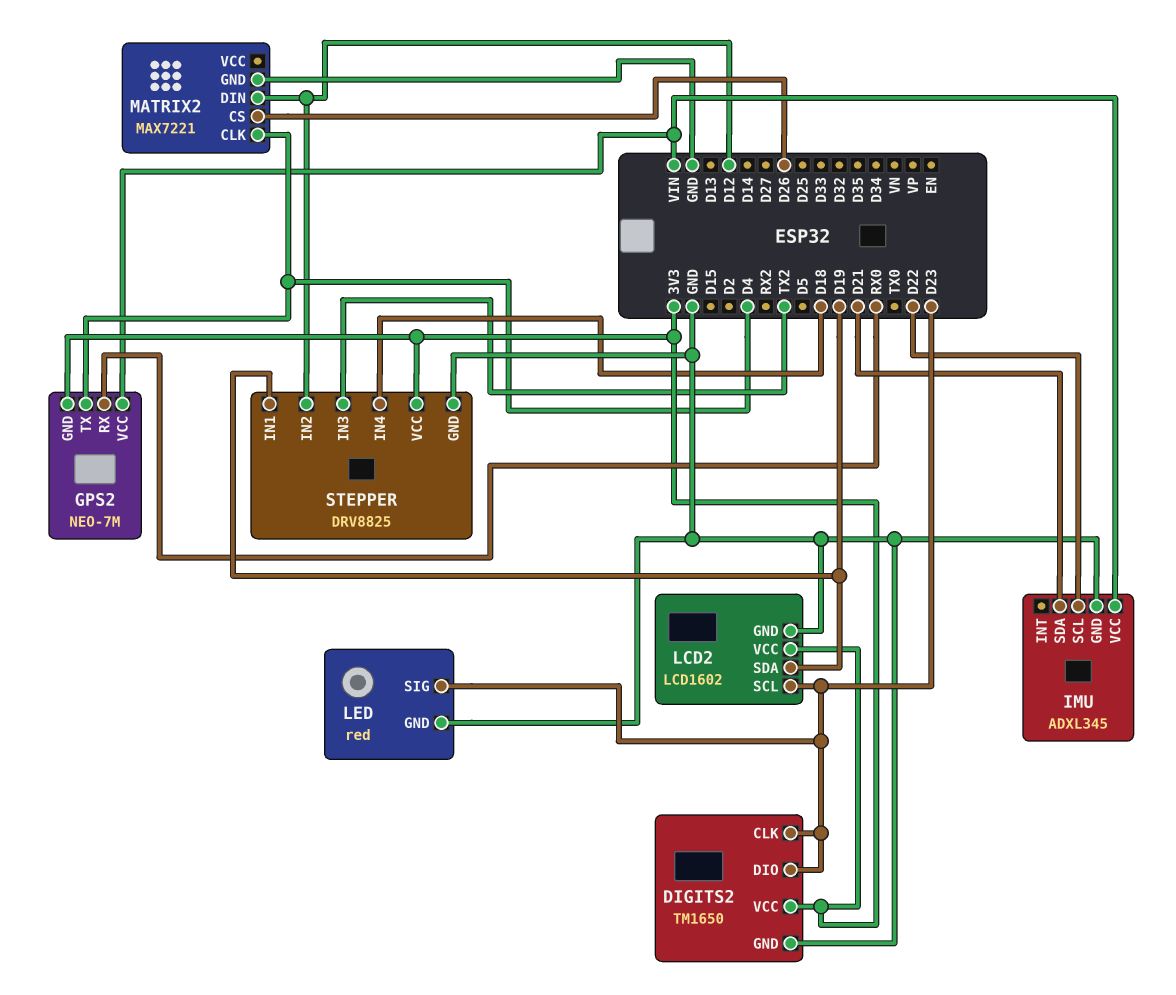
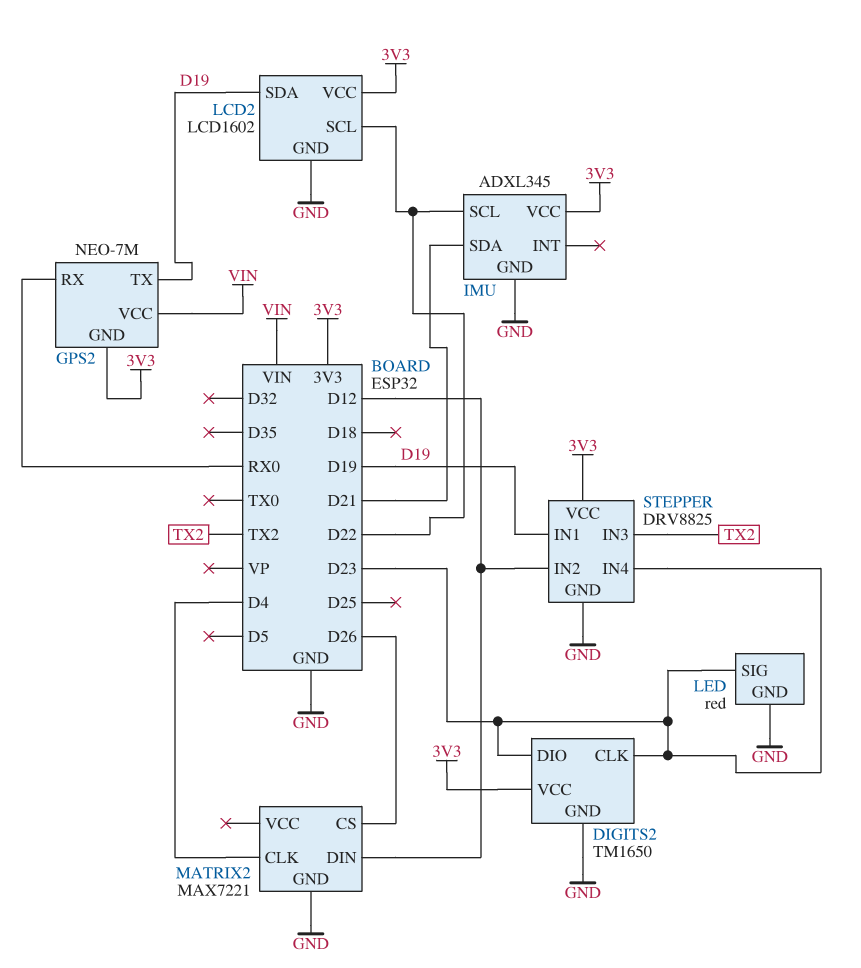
GPS2 pin TX: D4 -> D19
IMU pin VCC: VIN -> 3V3
LCD2 pin SCL: D23 -> D22
STEPPER pin IN4: D18 -> D23

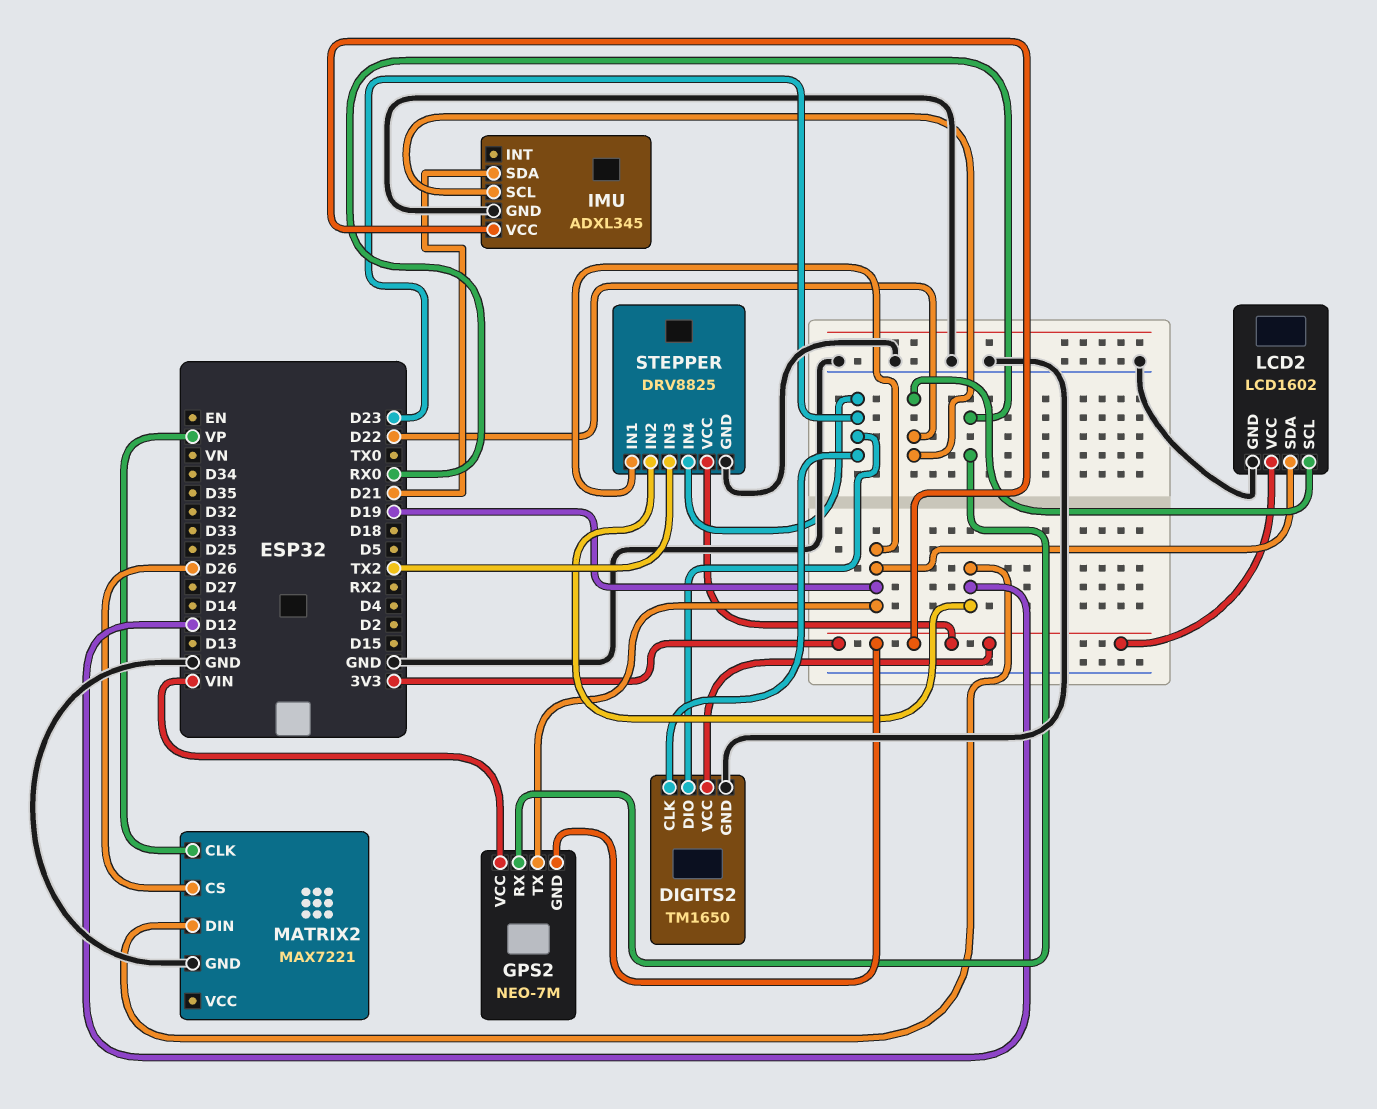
LED: red -> none
LED pin GND: GND -> none
LED pin SIG: D23 -> none
MATRIX2 pin CLK: D4 -> VP

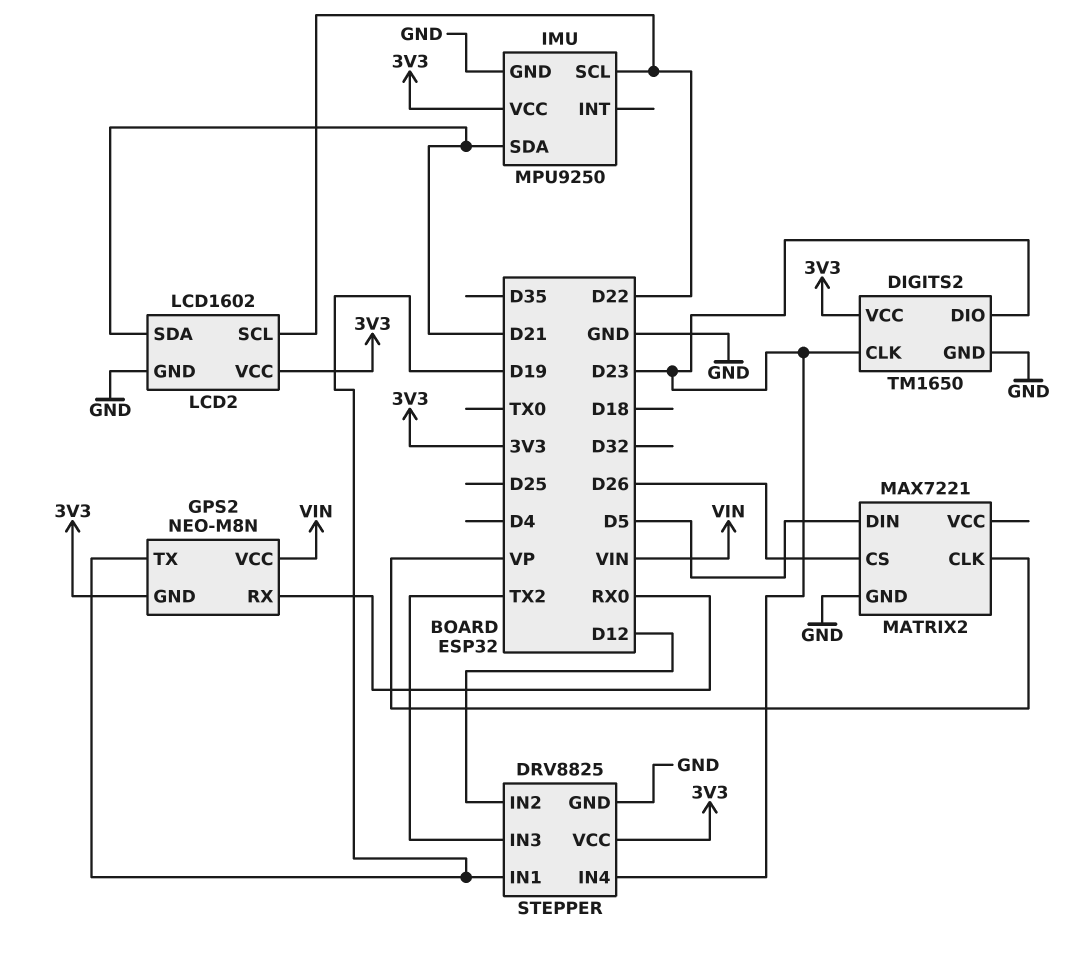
GPS2: NEO-7M -> NEO-M8N
IMU: ADXL345 -> MPU9250
LCD2 pin SDA: D19 -> D21
MATRIX2 pin DIN: D12 -> D5

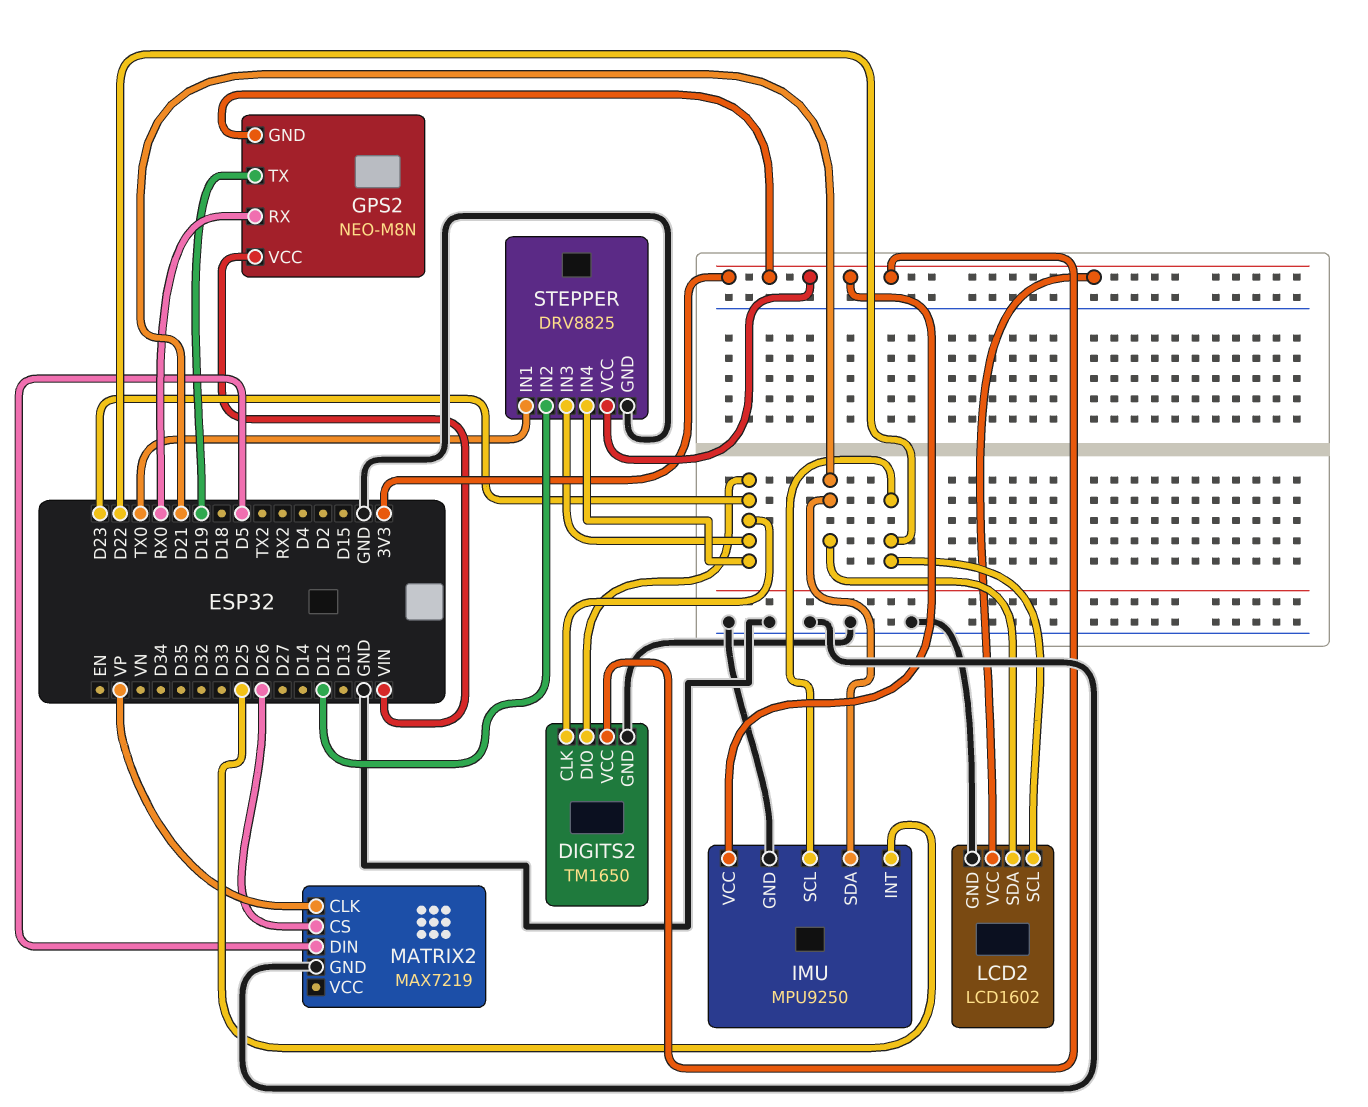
IMU pin INT: none -> D25
MATRIX2: MAX7221 -> MAX7219
STEPPER pin IN1: D19 -> TX0
STEPPER pin IN3: TX2 -> D23

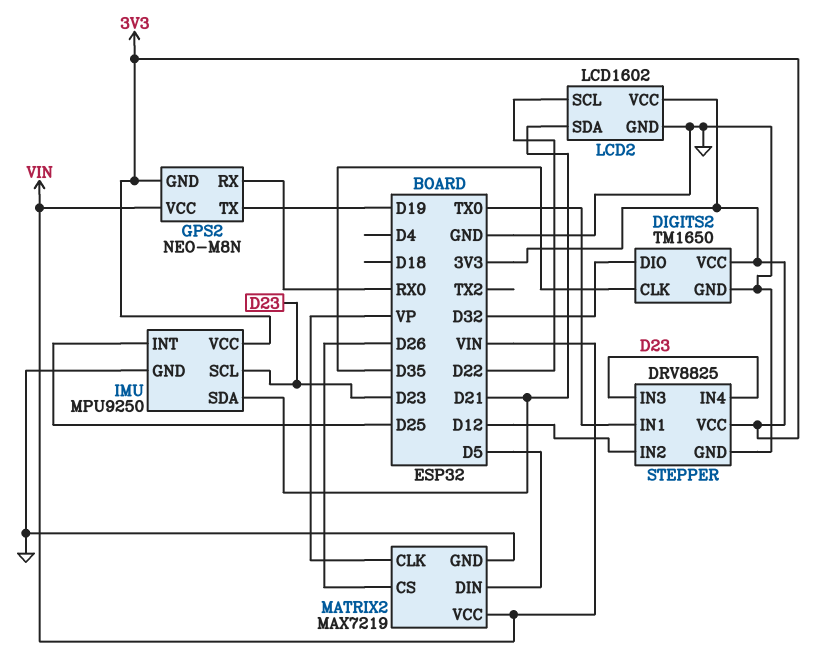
DIGITS2 pin CLK: D23 -> D35
DIGITS2 pin DIO: D23 -> D32
IMU pin SCL: D22 -> D23
MATRIX2 pin VCC: none -> VIN

